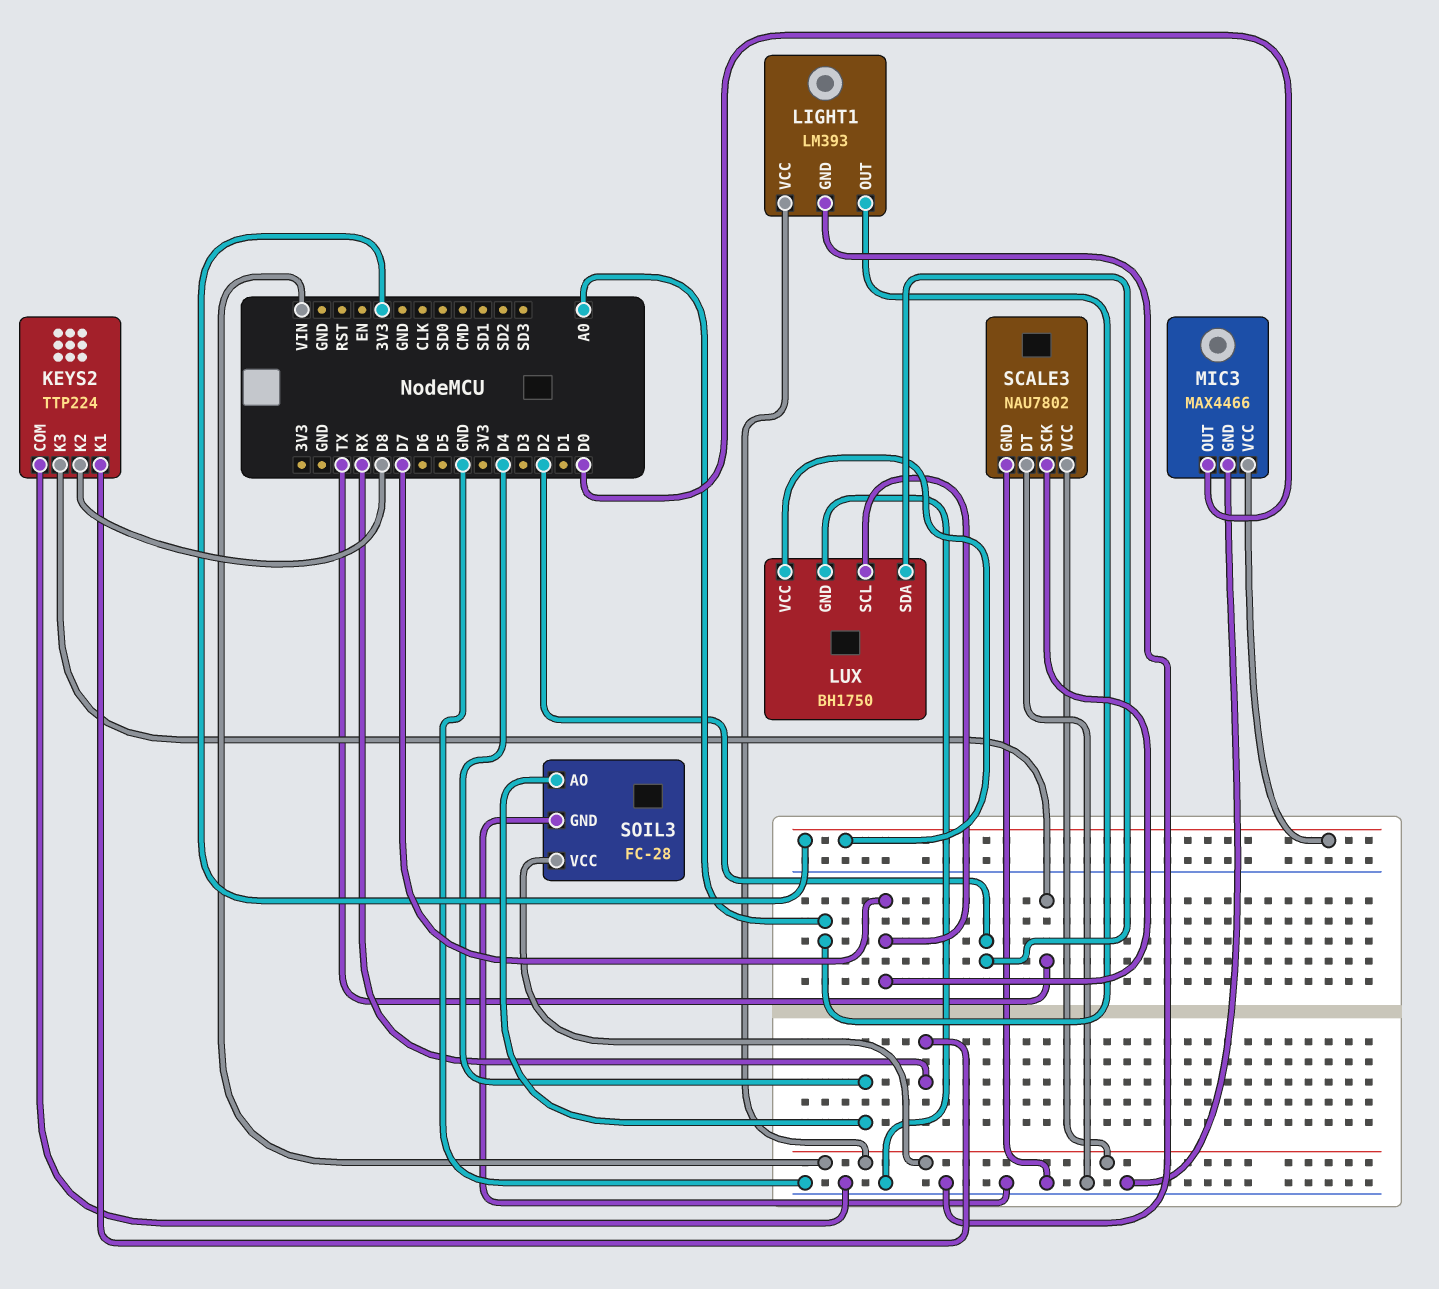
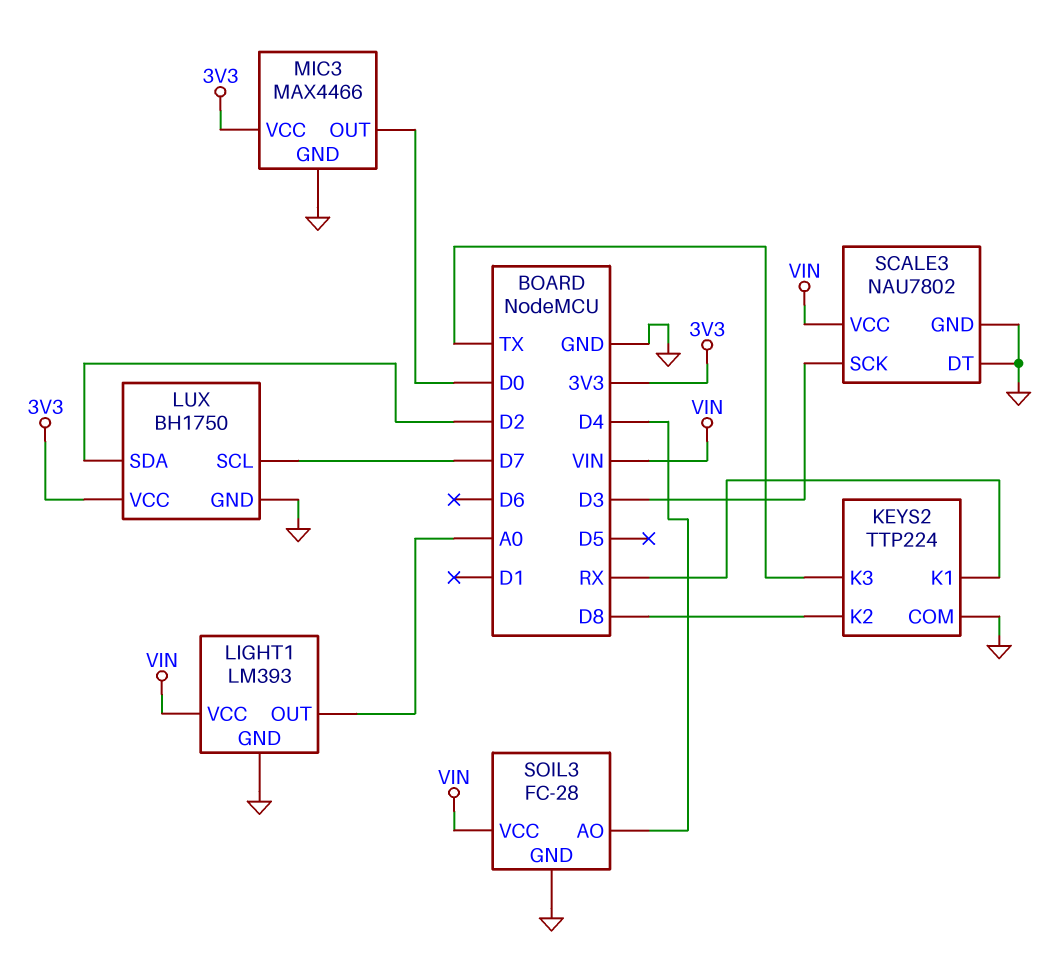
SCALE3 pin SCK: D7 -> D3

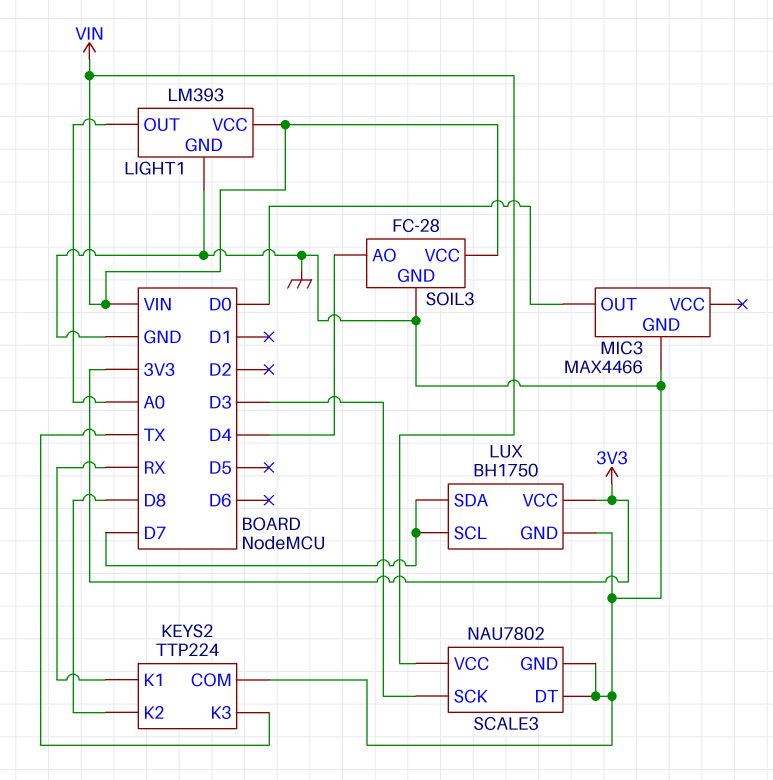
LUX pin SDA: D2 -> D7
MIC3 pin VCC: 3V3 -> none

